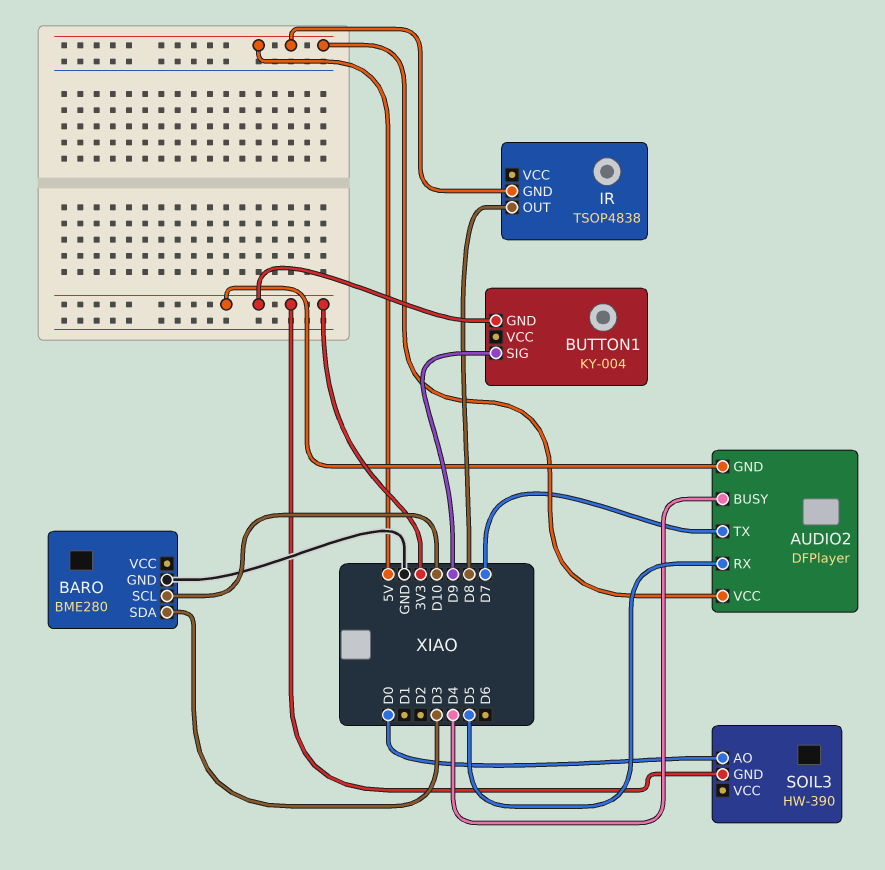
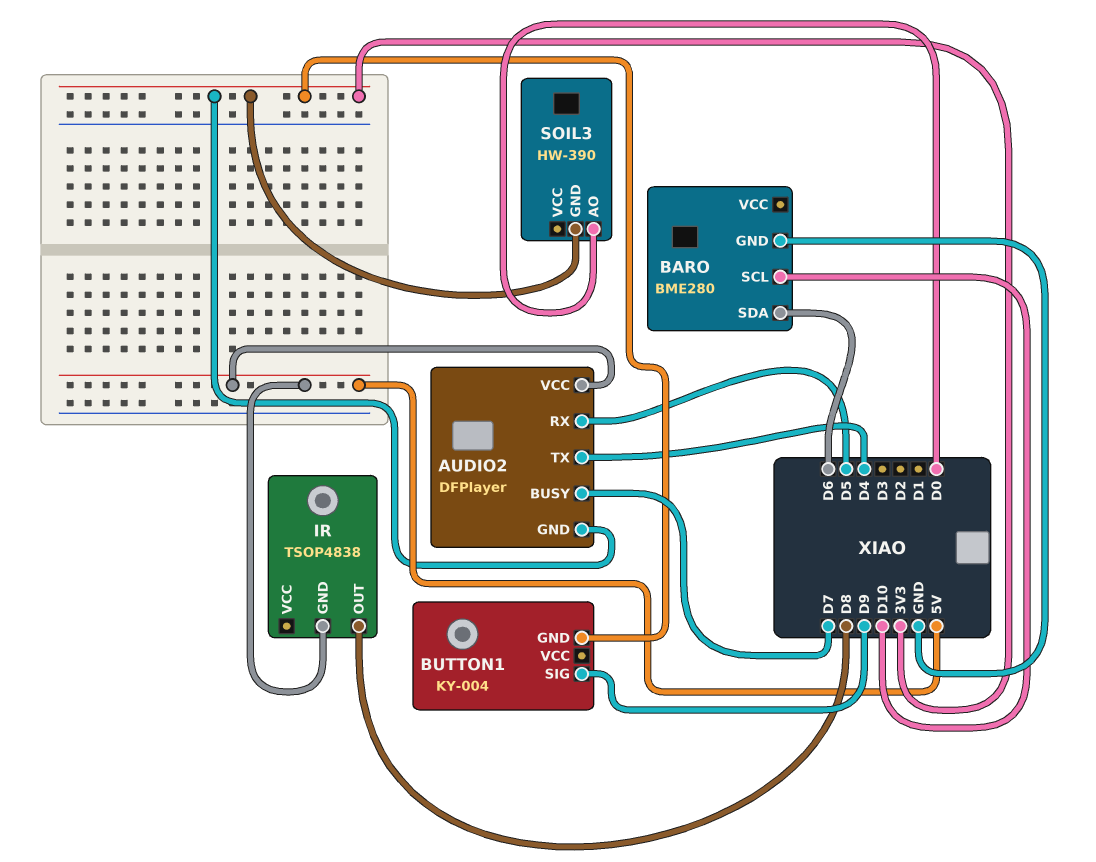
AUDIO2 pin BUSY: D4 -> D7
AUDIO2 pin TX: D7 -> D4
BARO pin SDA: D3 -> D6

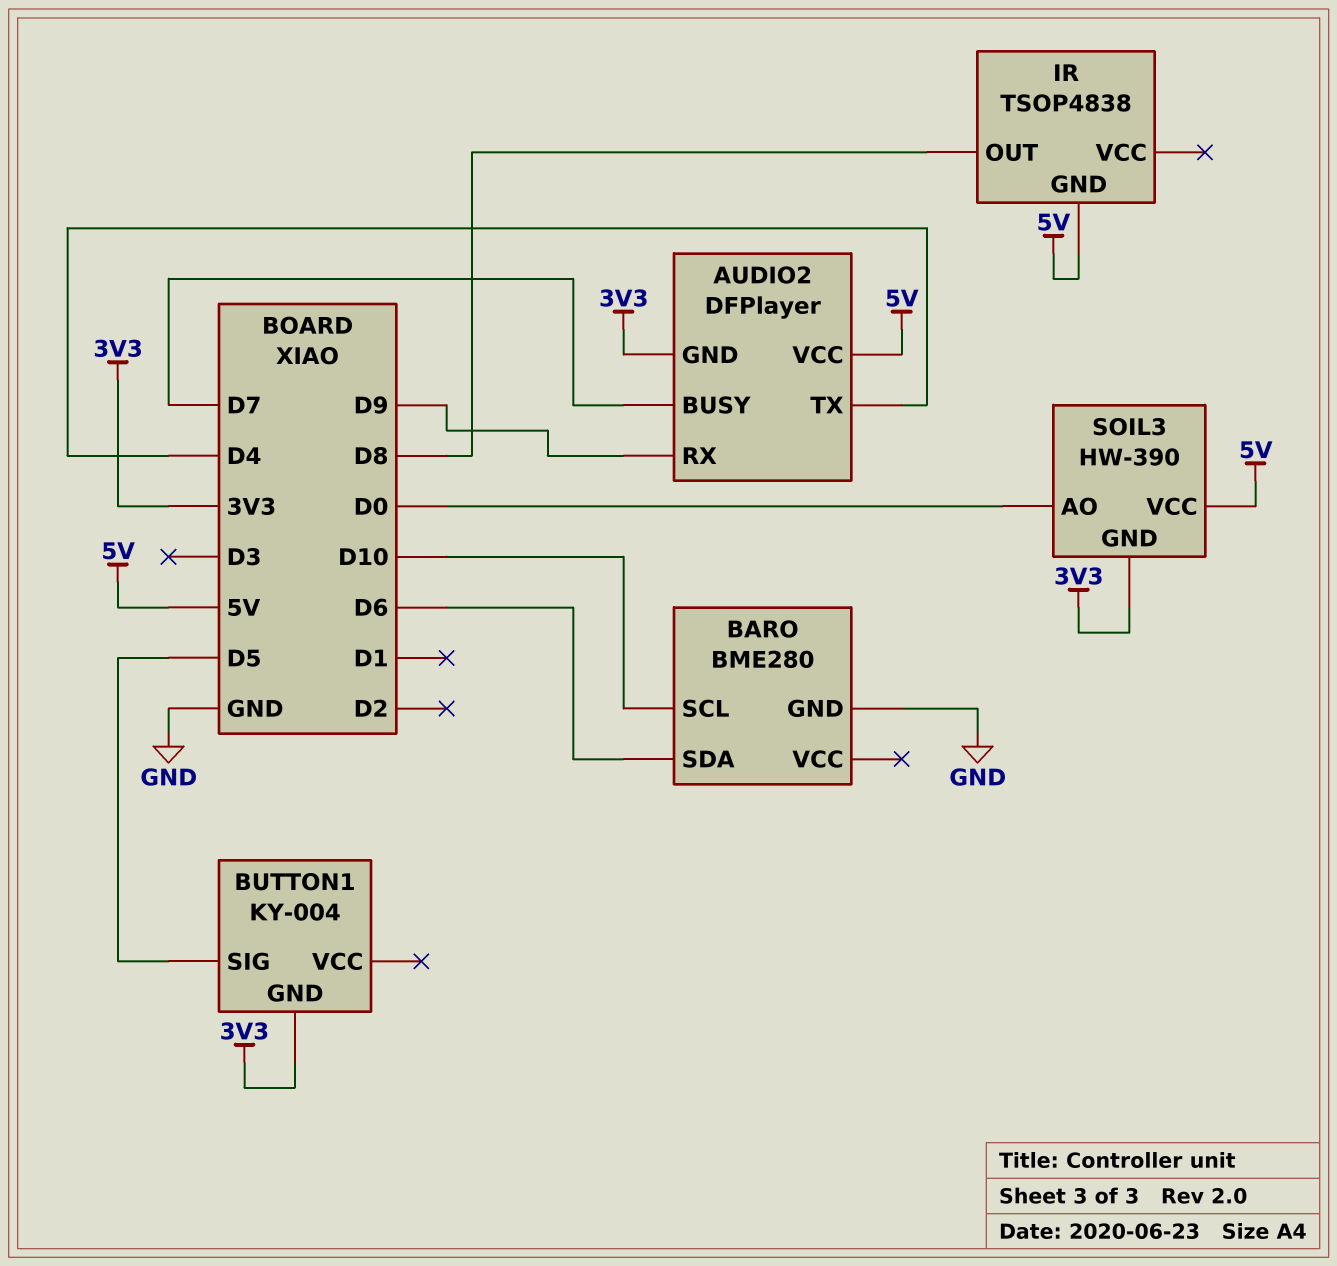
AUDIO2 pin RX: D5 -> D9
BUTTON1 pin SIG: D9 -> D5
SOIL3 pin VCC: none -> 5V

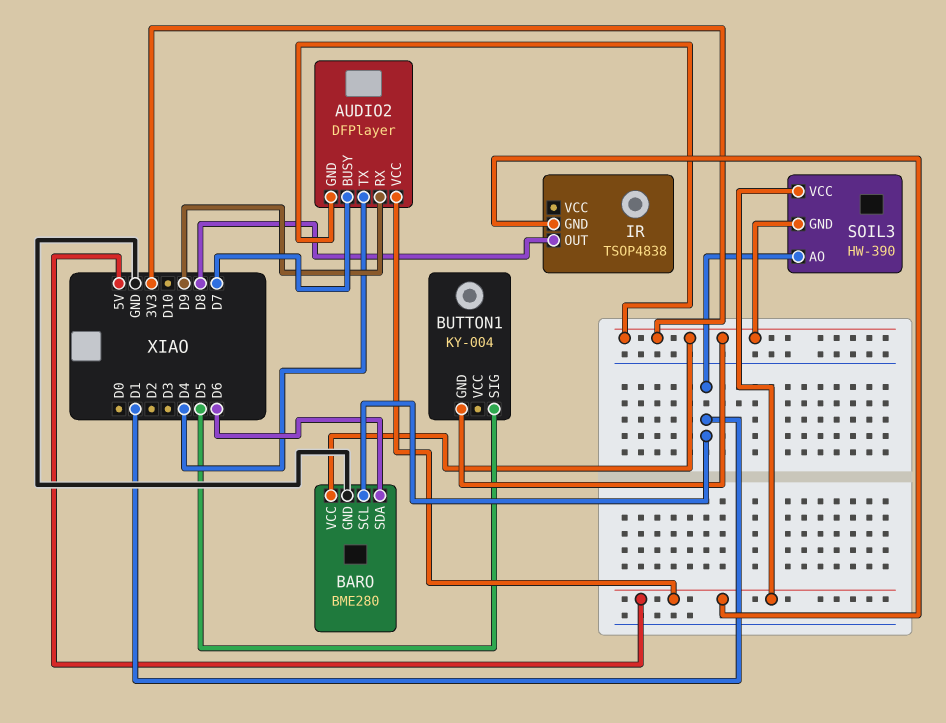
BARO pin SCL: D10 -> D1
BARO pin VCC: none -> 3V3
SOIL3 pin AO: D0 -> D1

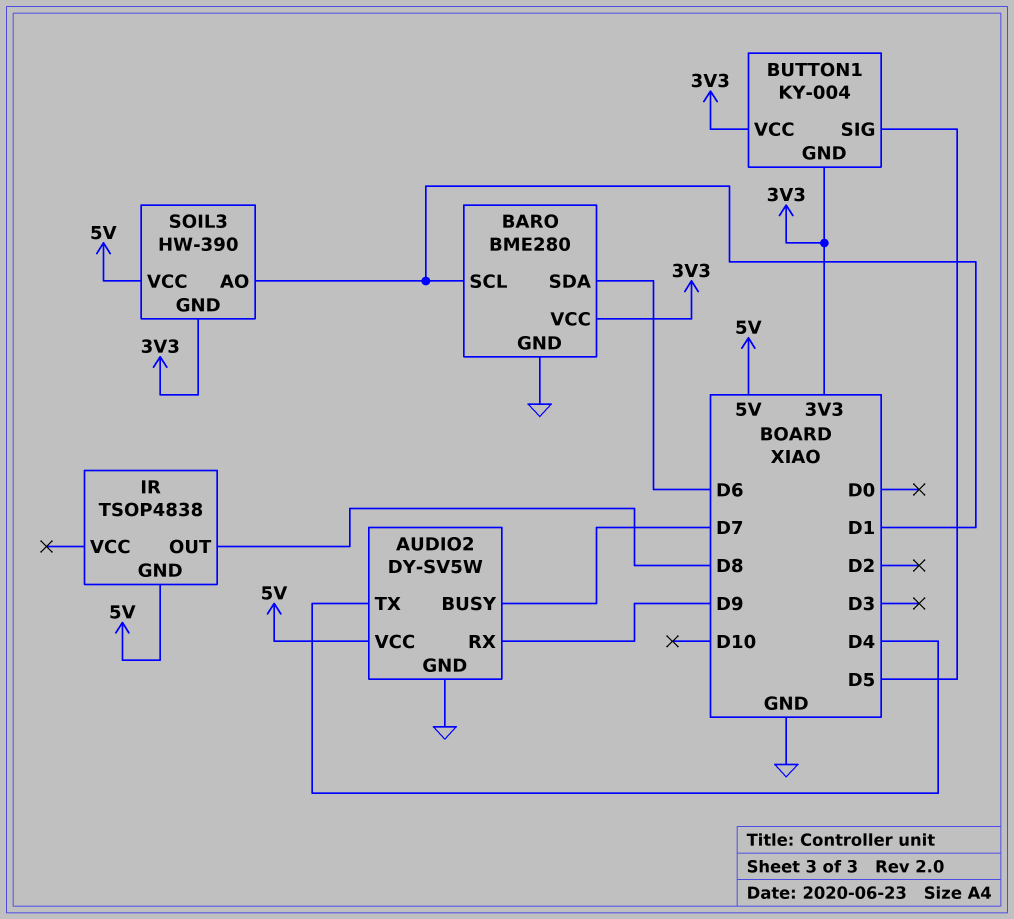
AUDIO2: DFPlayer -> DY-SV5W
AUDIO2 pin GND: 3V3 -> GND
BUTTON1 pin VCC: none -> 3V3

